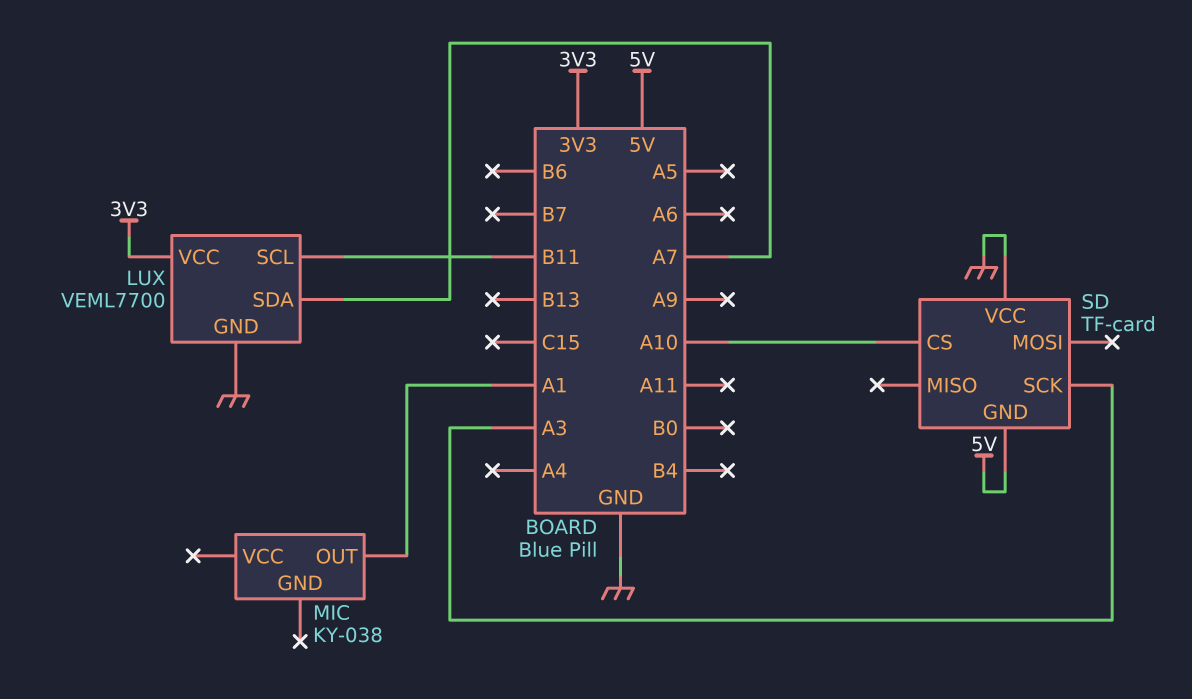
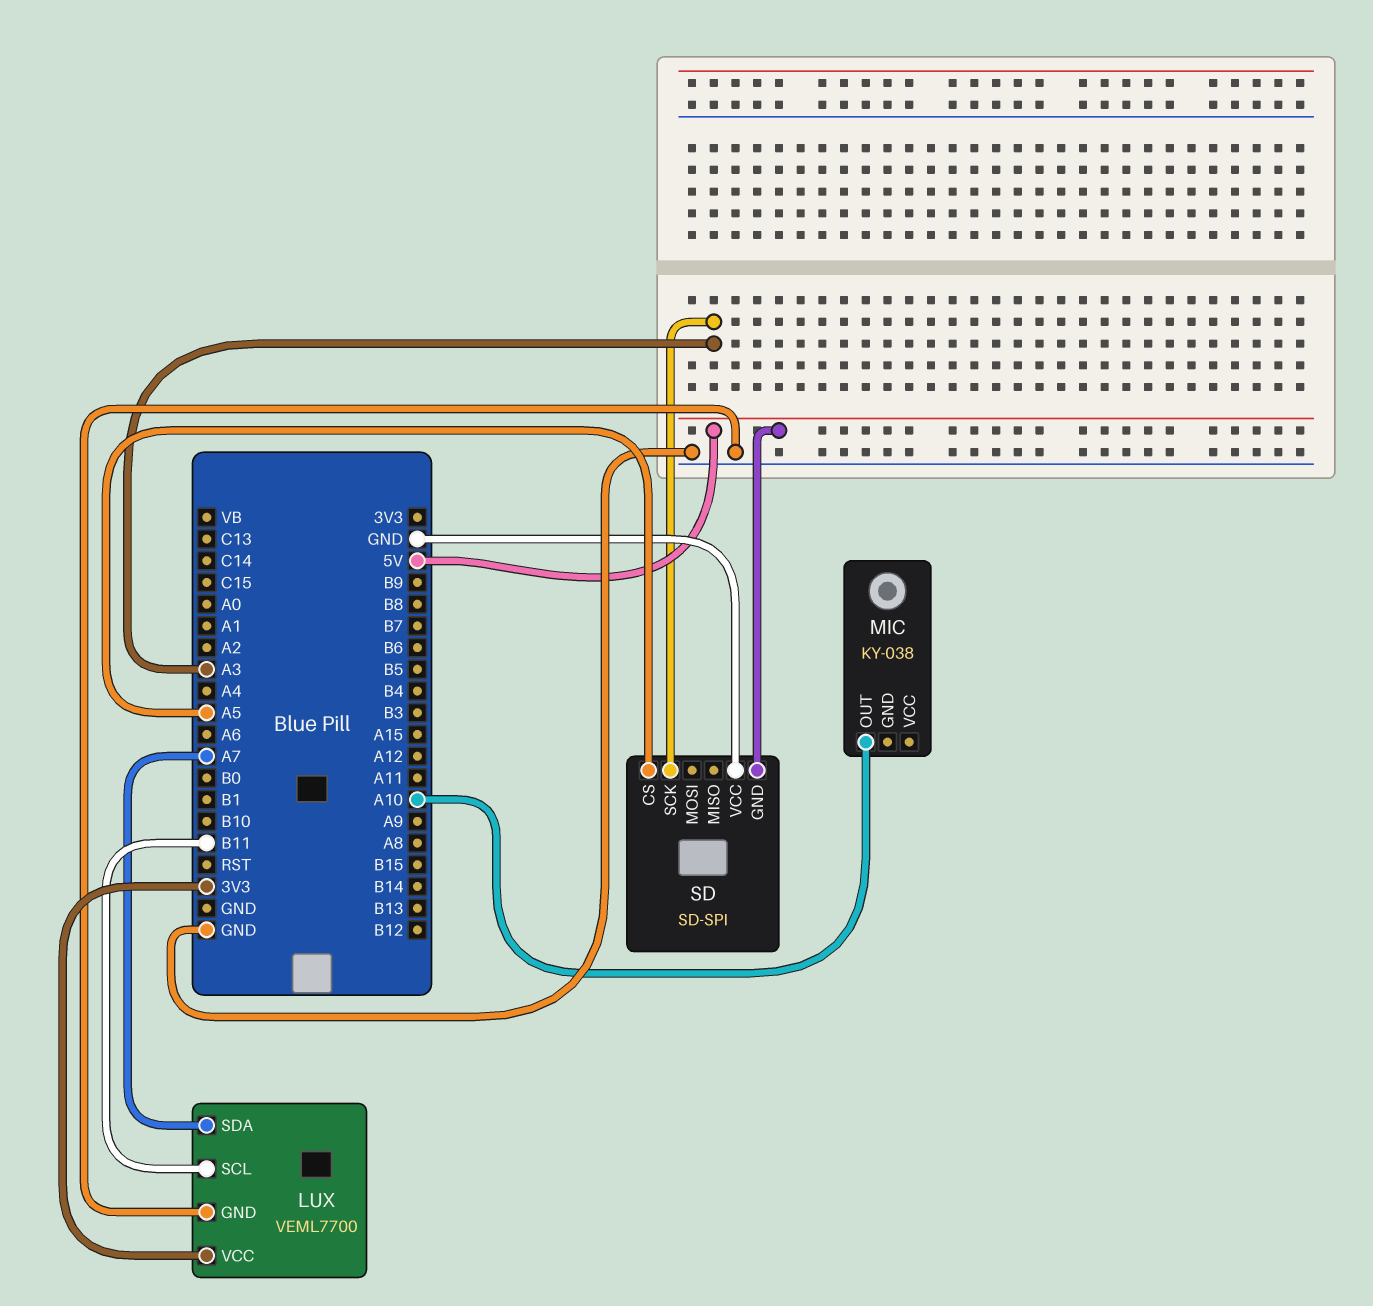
MIC pin OUT: A1 -> A10
SD: TF-card -> SD-SPI
SD pin CS: A10 -> A5

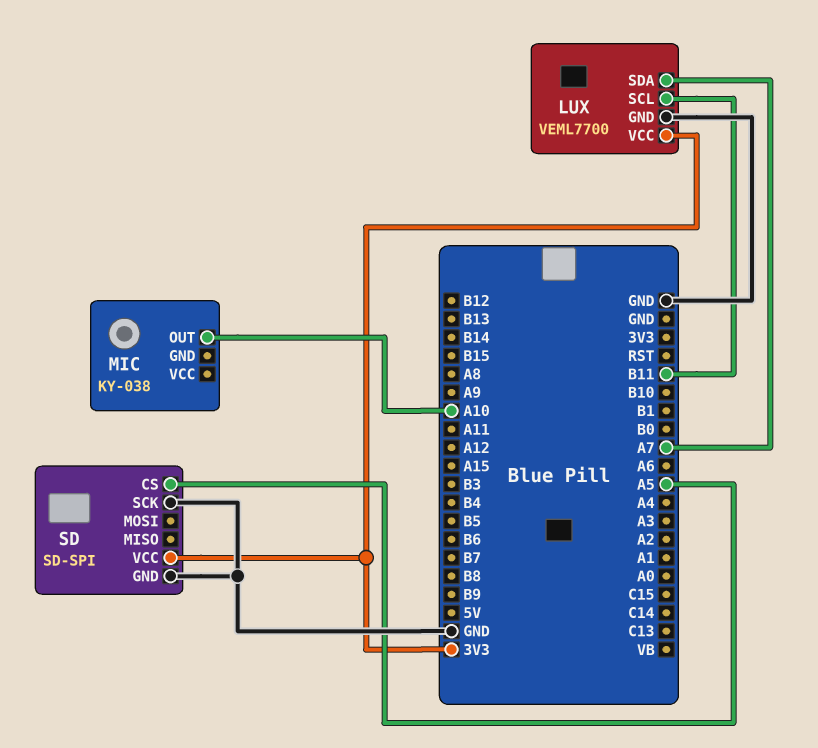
SD pin GND: 5V -> GND
SD pin SCK: A3 -> GND
SD pin VCC: GND -> 3V3

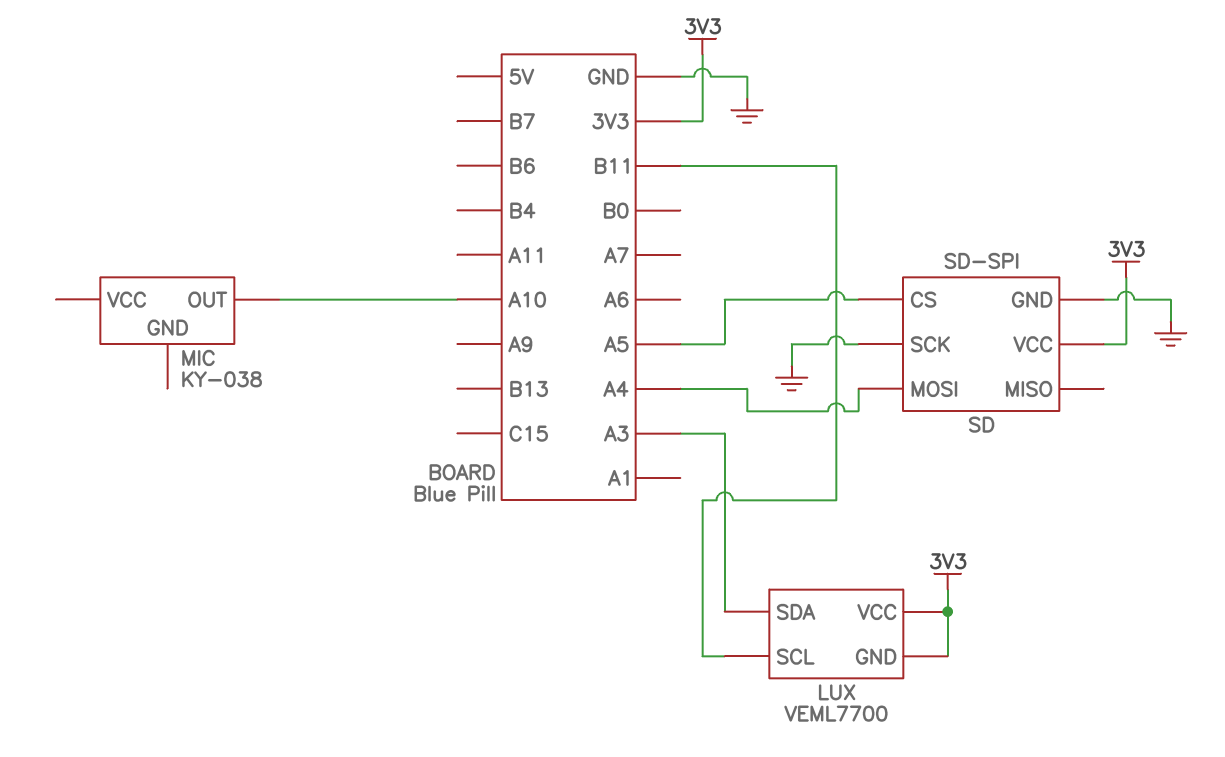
LUX pin GND: GND -> 3V3
LUX pin SDA: A7 -> A3
SD pin MOSI: none -> A4

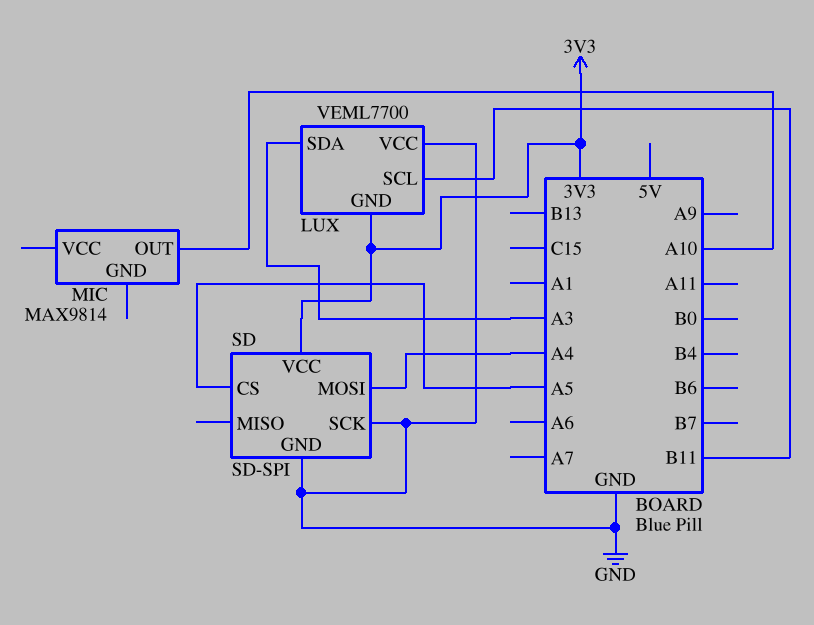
LUX pin VCC: 3V3 -> GND
MIC: KY-038 -> MAX9814

